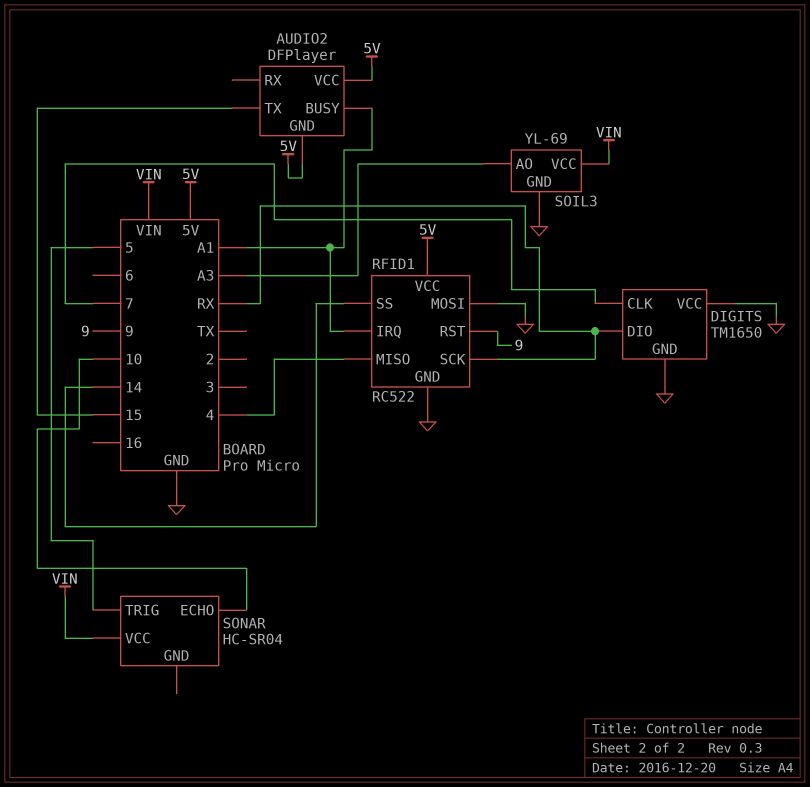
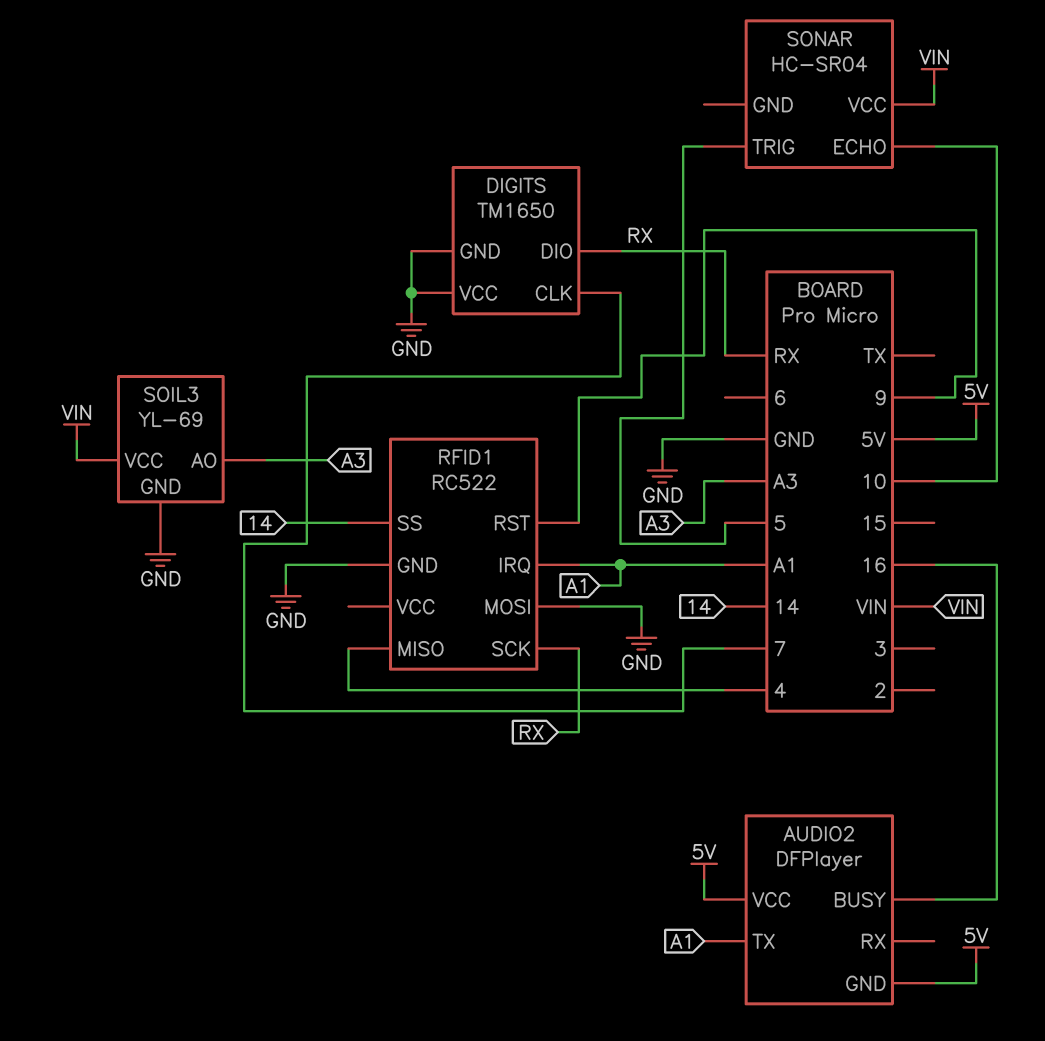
AUDIO2 pin BUSY: A1 -> 16
AUDIO2 pin TX: 15 -> A1
RFID1 pin VCC: 5V -> none

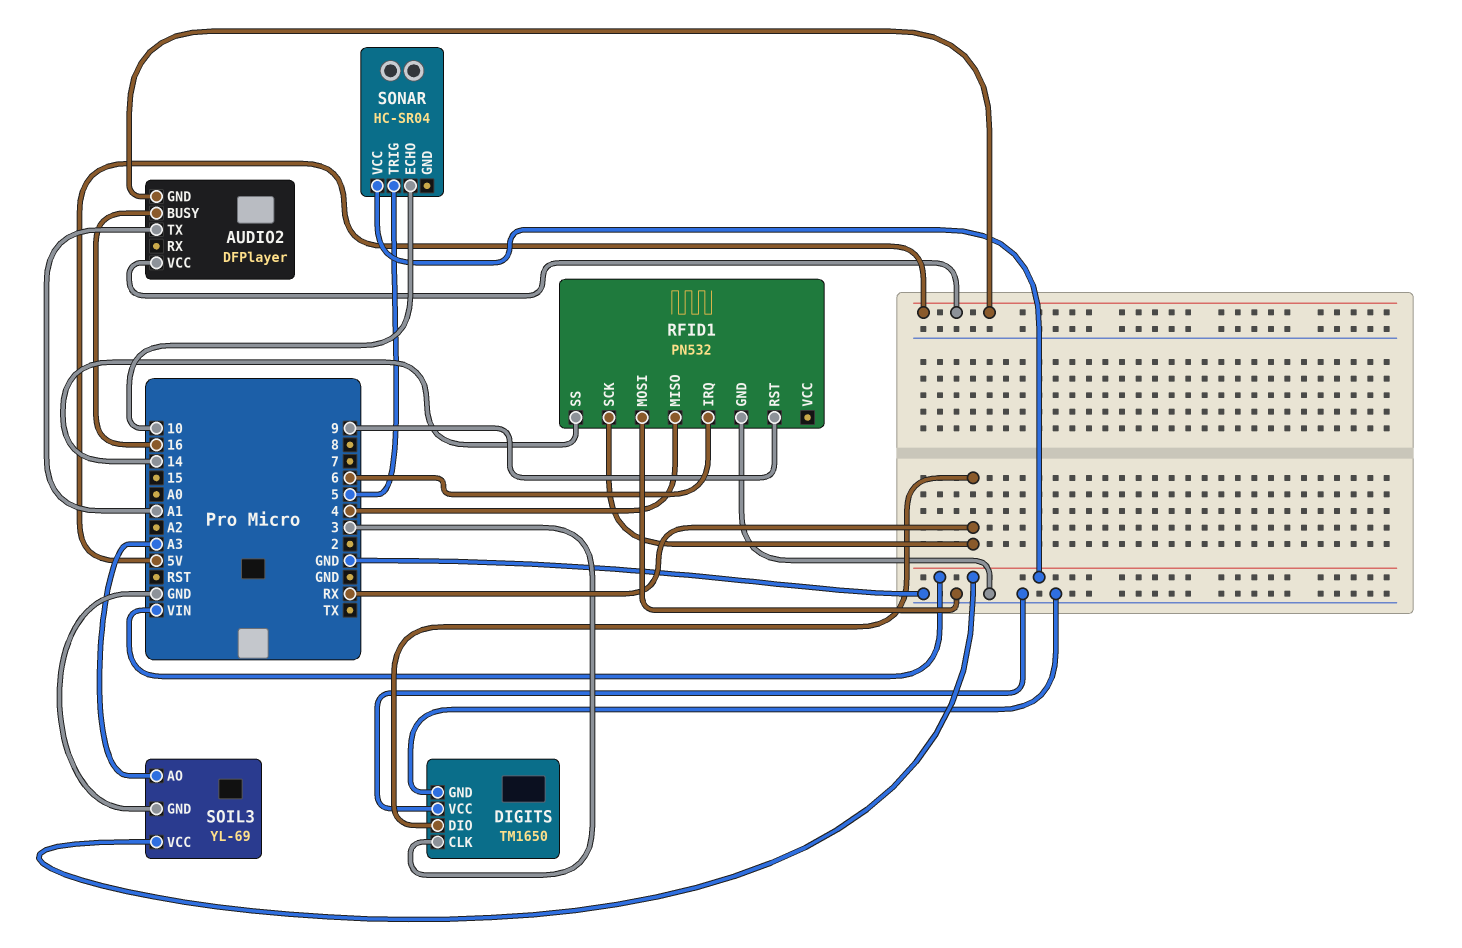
DIGITS pin CLK: 7 -> 3
RFID1: RC522 -> PN532
RFID1 pin IRQ: A1 -> 6

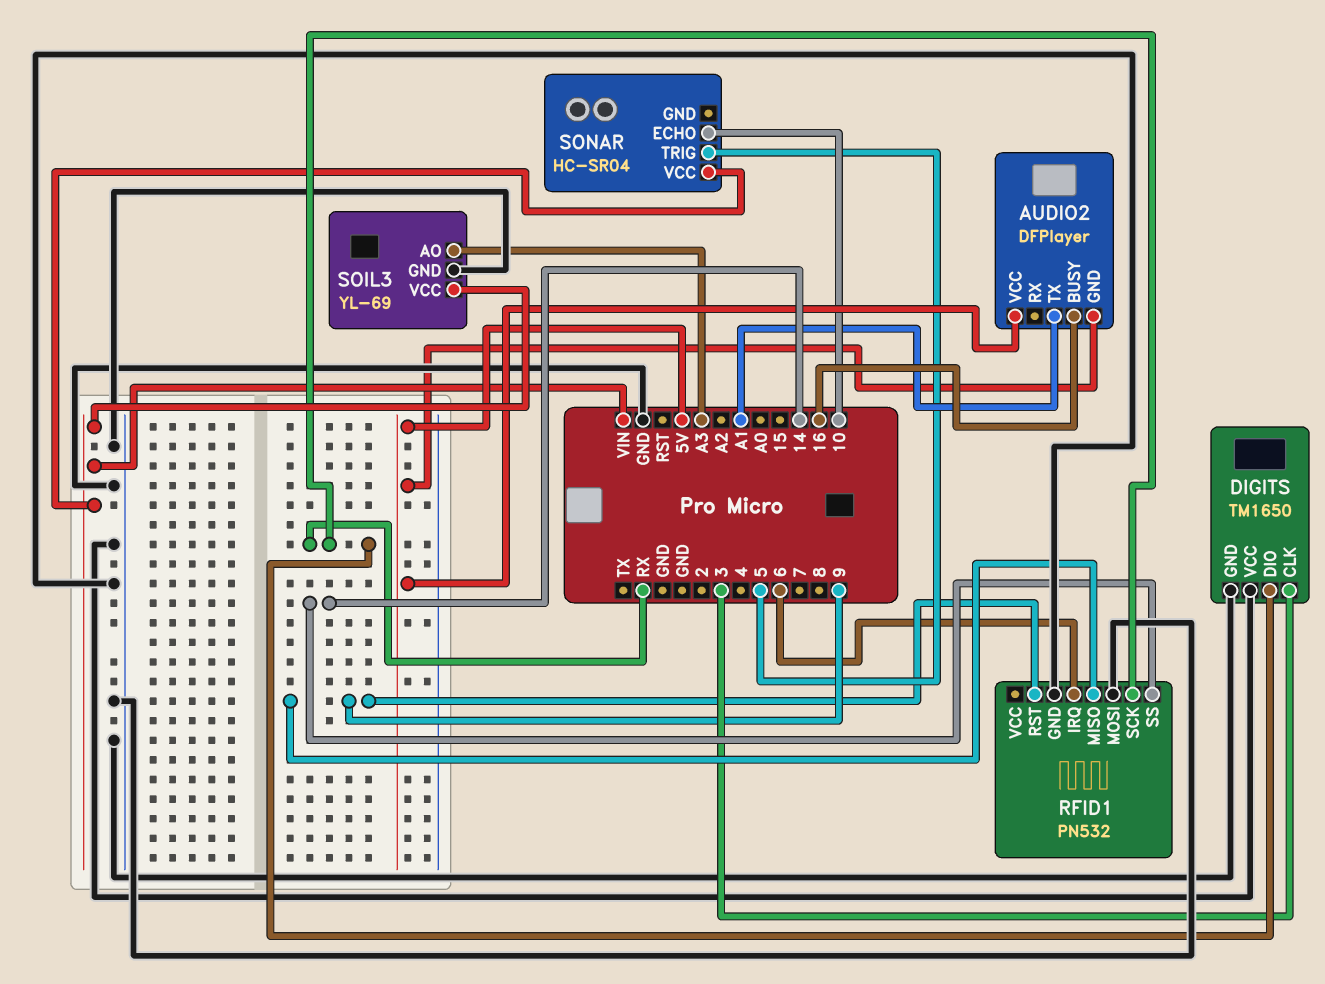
RFID1 pin MISO: 4 -> 9

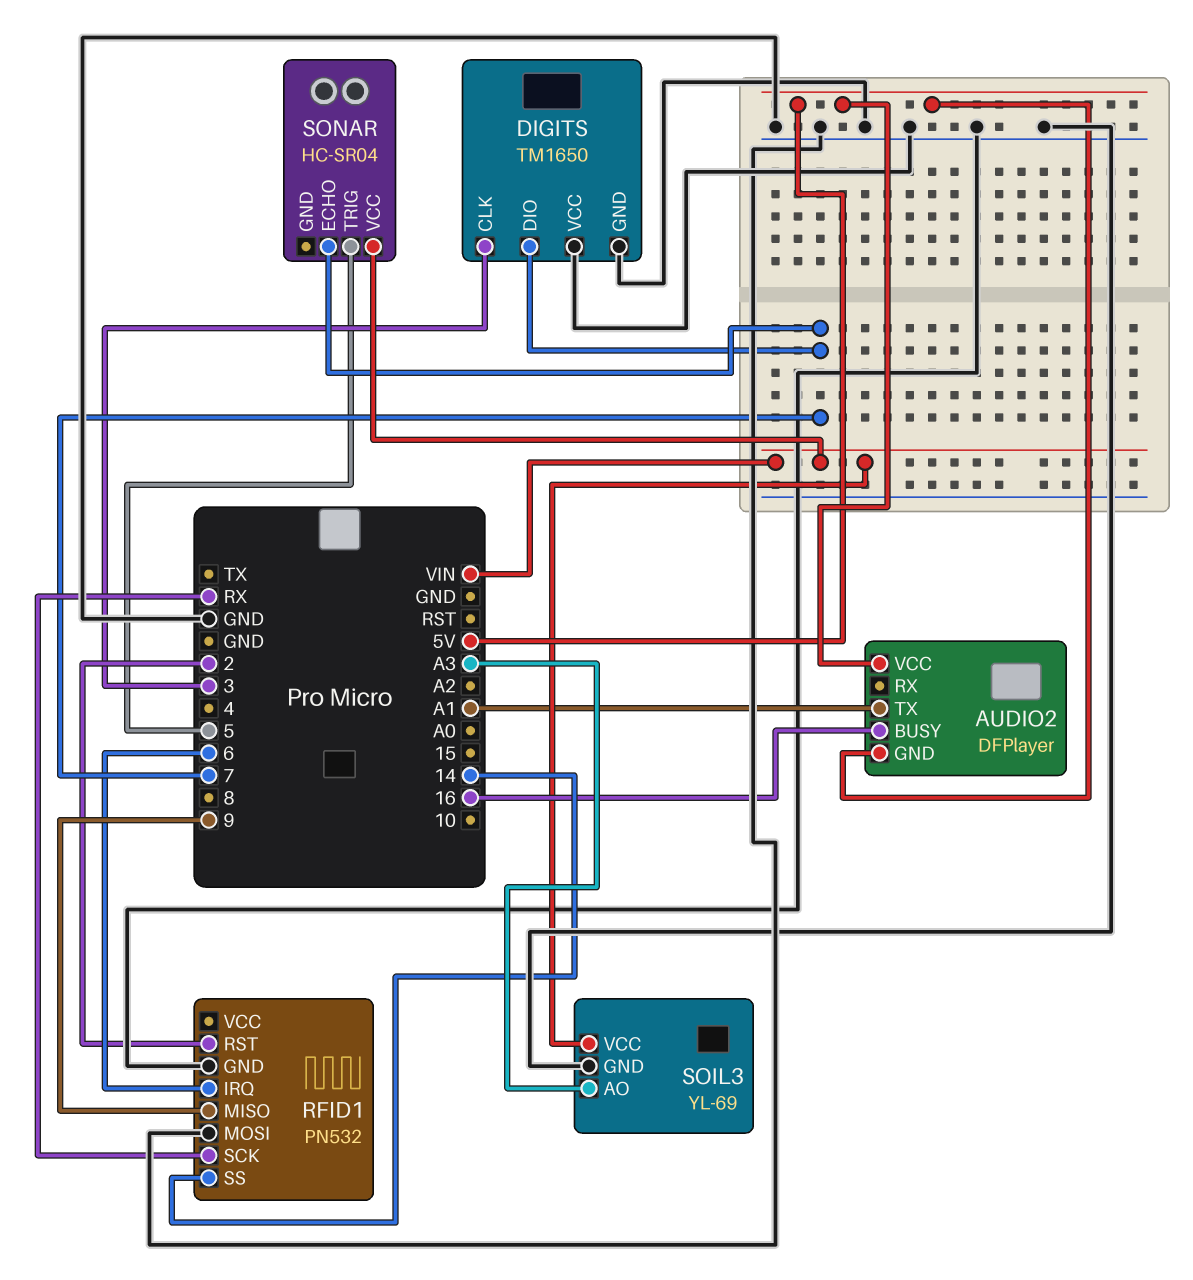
DIGITS pin DIO: RX -> 7
RFID1 pin RST: 9 -> 2
SONAR pin ECHO: 10 -> 7

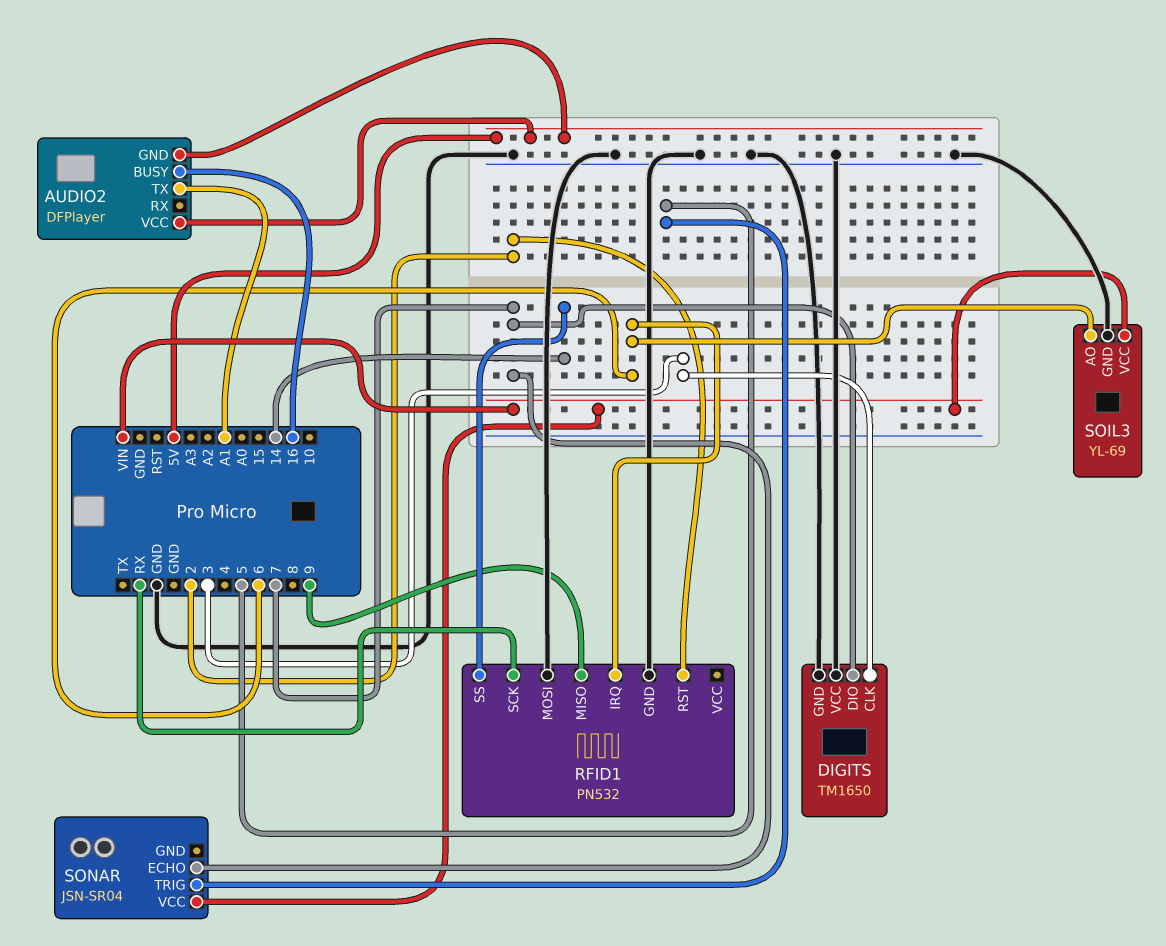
SOIL3 pin AO: A3 -> 6
SONAR: HC-SR04 -> JSN-SR04

